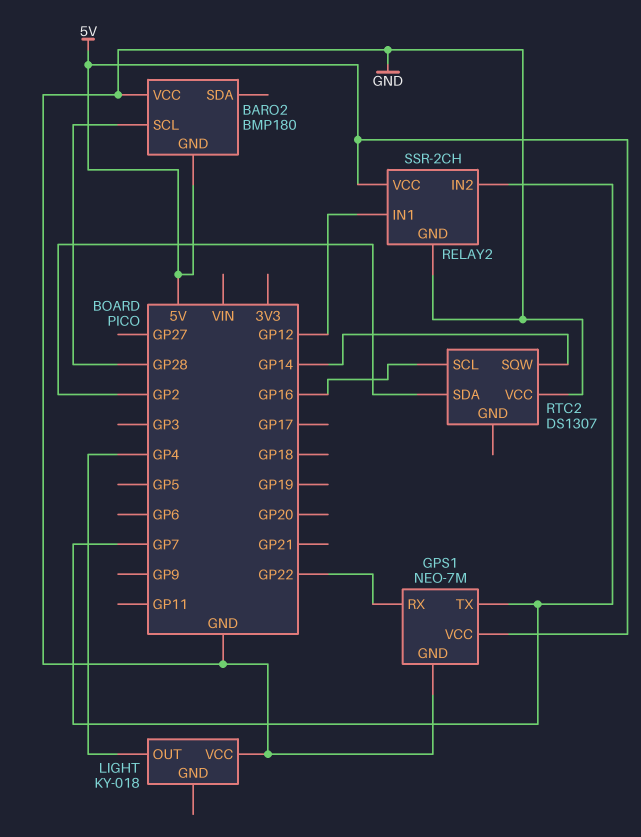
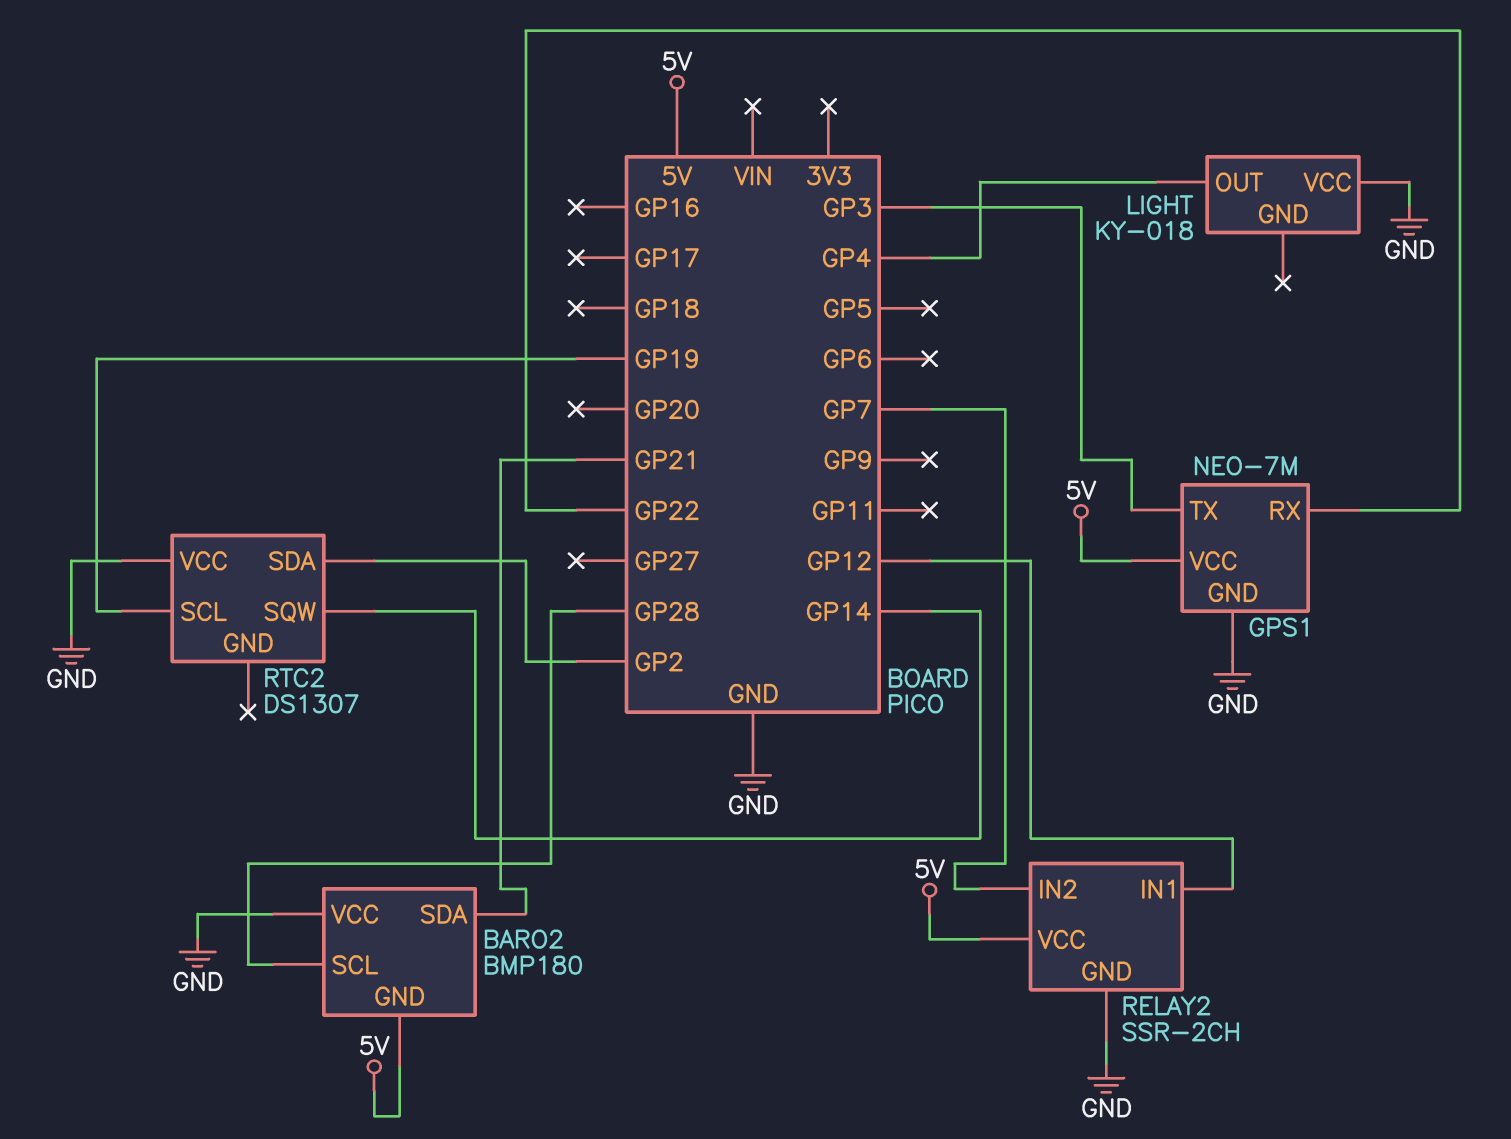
BARO2 pin SDA: none -> GP21
GPS1 pin TX: GP7 -> GP3
RTC2 pin SCL: GP16 -> GP19

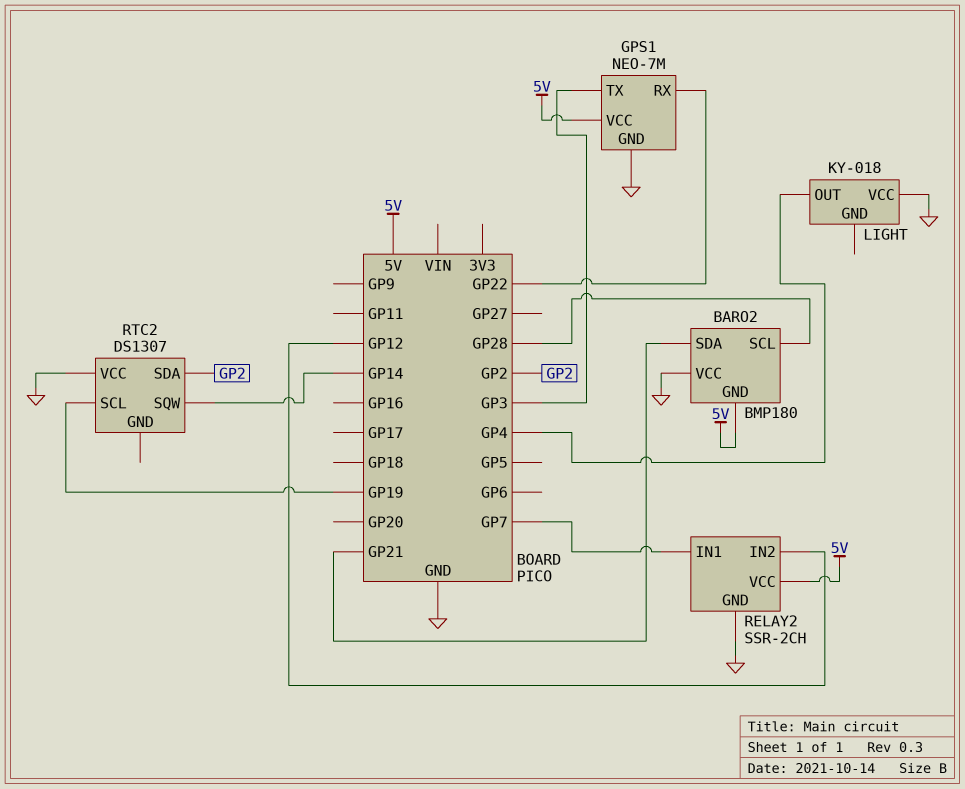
RELAY2 pin IN1: GP12 -> GP7
RELAY2 pin IN2: GP7 -> GP12

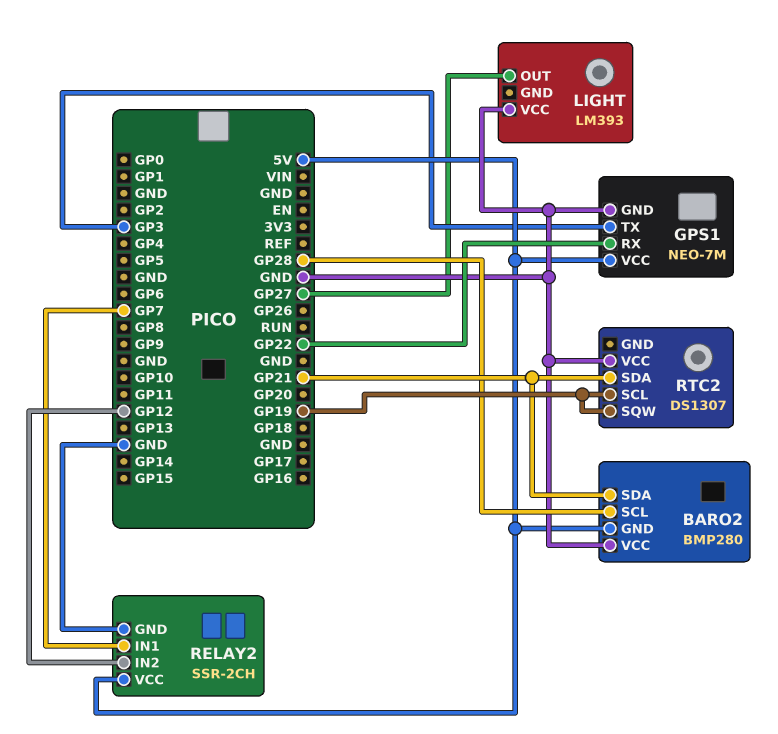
BARO2: BMP180 -> BMP280
LIGHT: KY-018 -> LM393
LIGHT pin OUT: GP4 -> GP27
RTC2 pin SDA: GP2 -> GP21
RTC2 pin SQW: GP14 -> GP19

